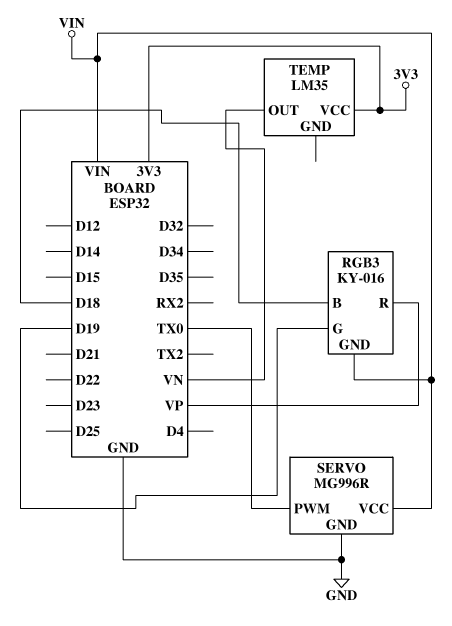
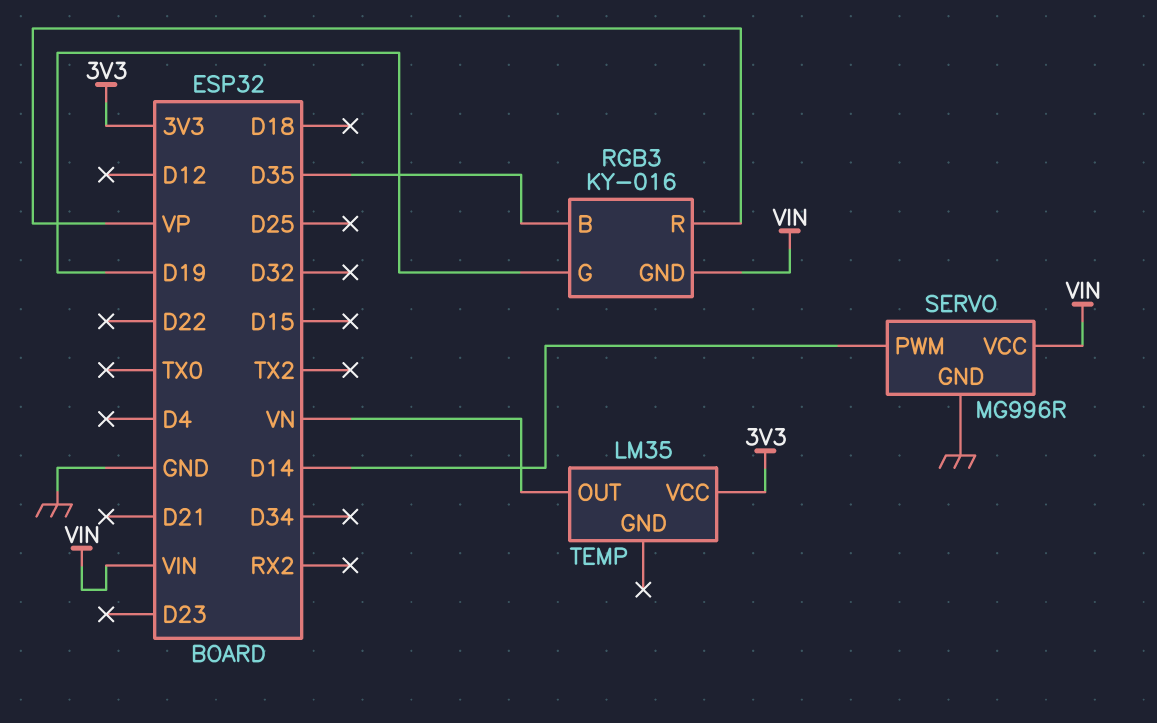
RGB3 pin B: D18 -> D35
SERVO pin PWM: TX0 -> D14

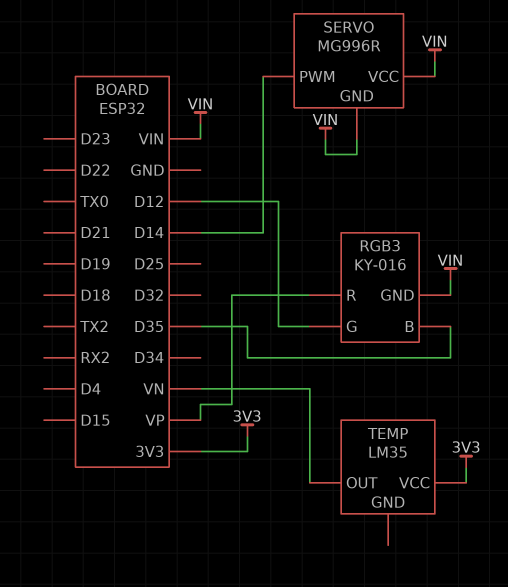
RGB3 pin G: D19 -> D12
SERVO pin GND: GND -> VIN

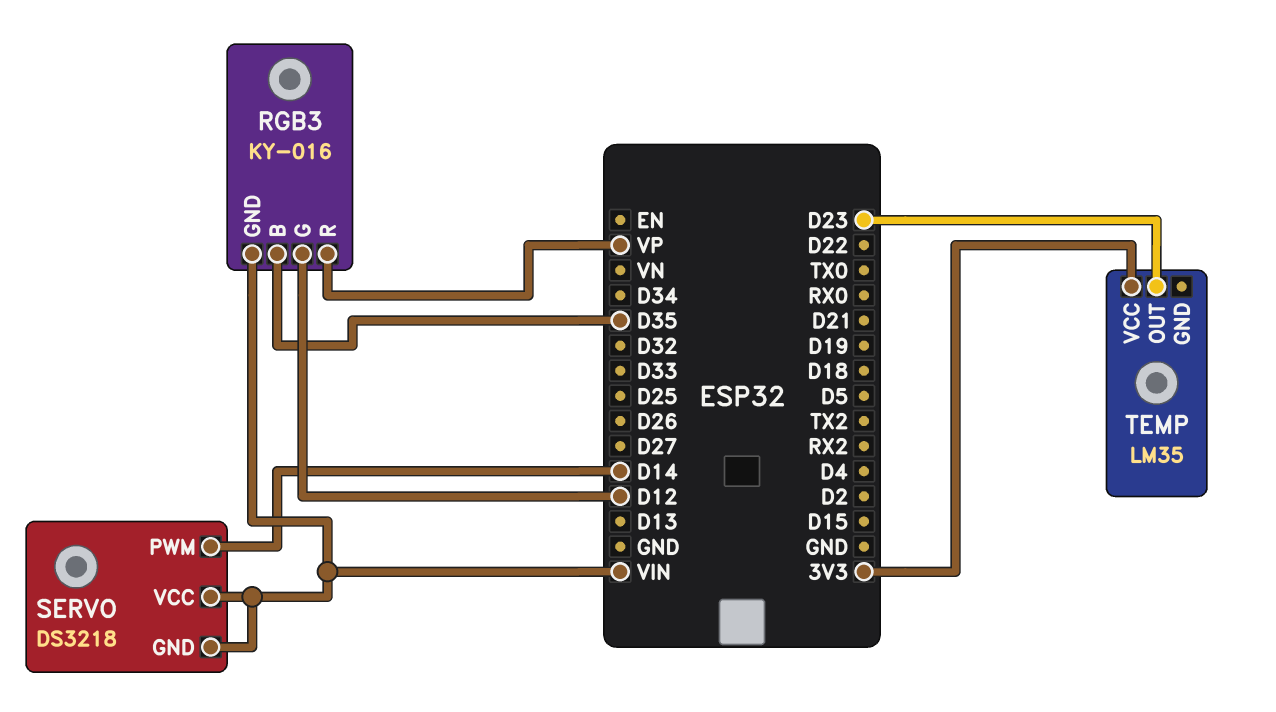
SERVO: MG996R -> DS3218
TEMP pin OUT: VN -> D23

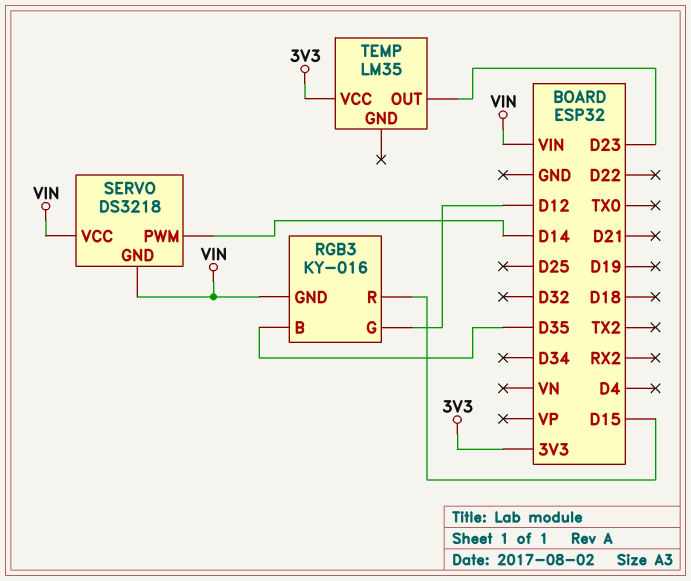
RGB3 pin R: VP -> D15

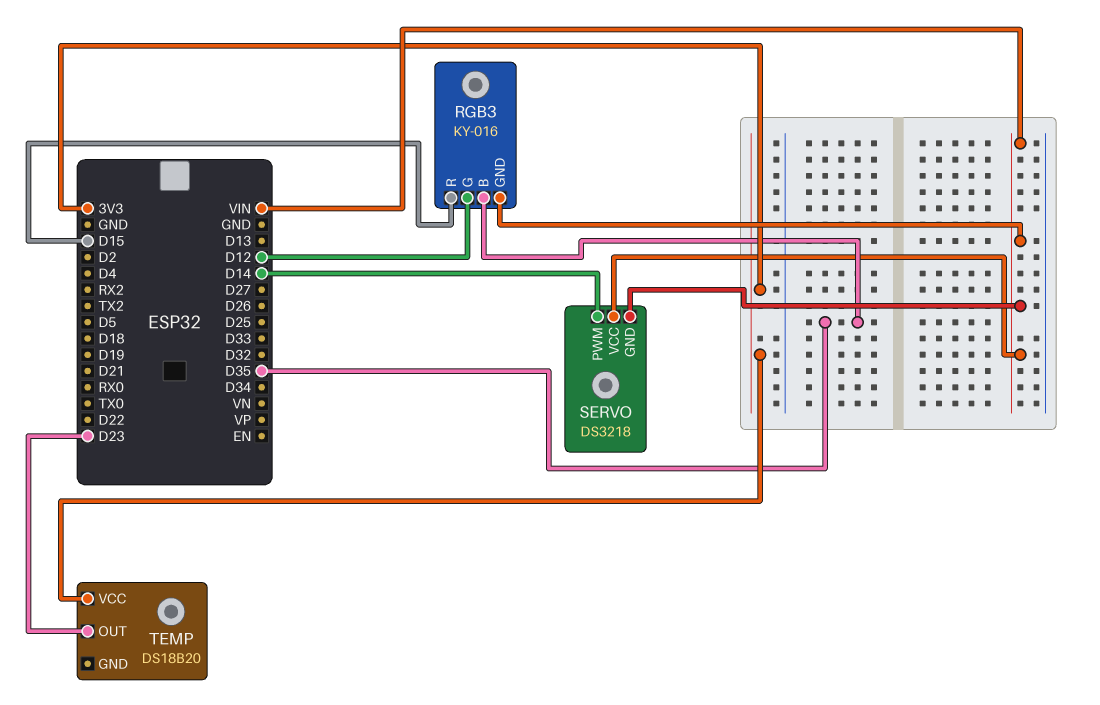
TEMP: LM35 -> DS18B20

